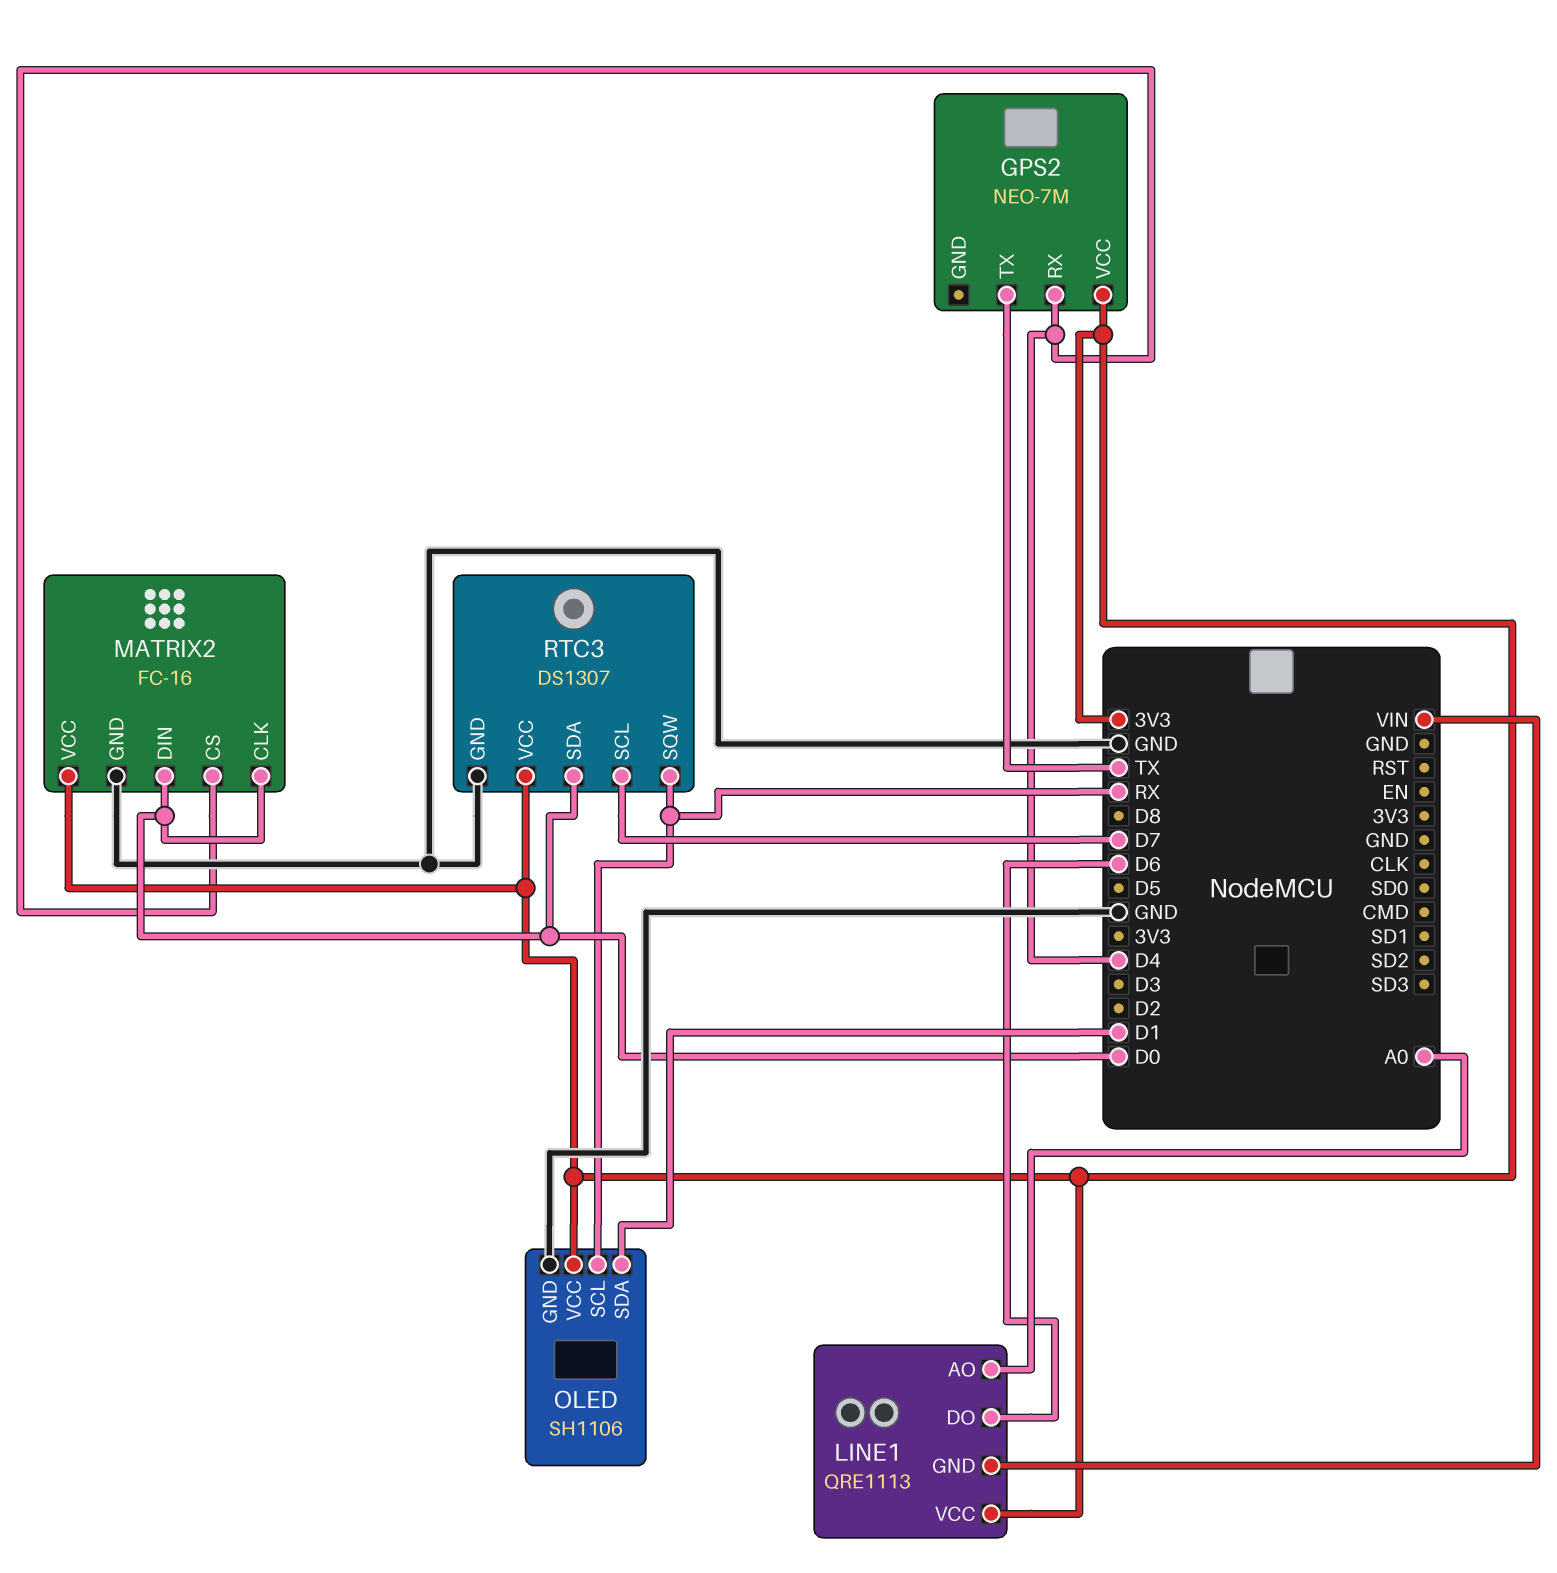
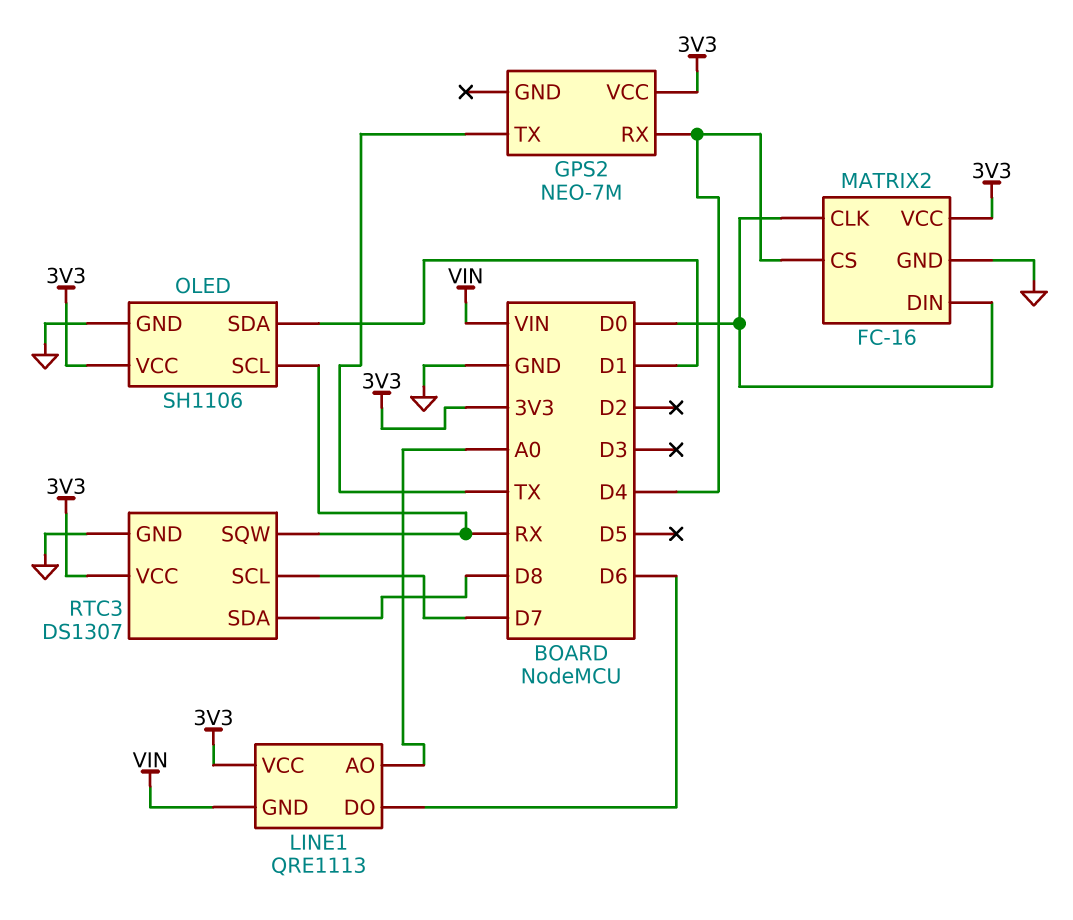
RTC3 pin SDA: D0 -> D8

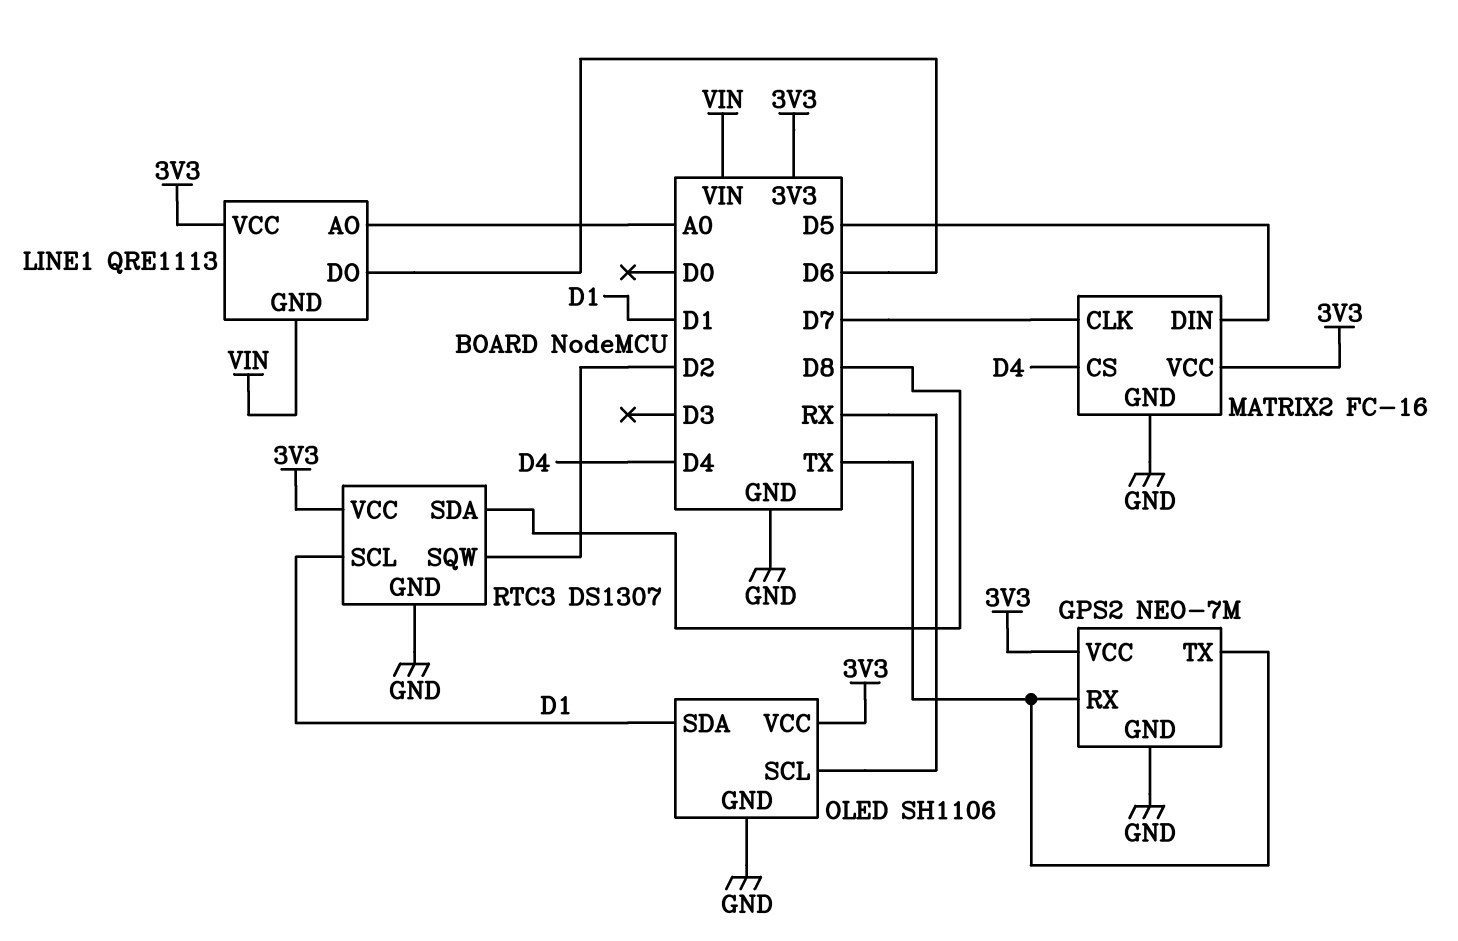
GPS2 pin GND: none -> GND
GPS2 pin RX: D4 -> TX
MATRIX2 pin CLK: D0 -> D7
MATRIX2 pin DIN: D0 -> D5
RTC3 pin SCL: D7 -> D1
RTC3 pin SQW: RX -> D2

